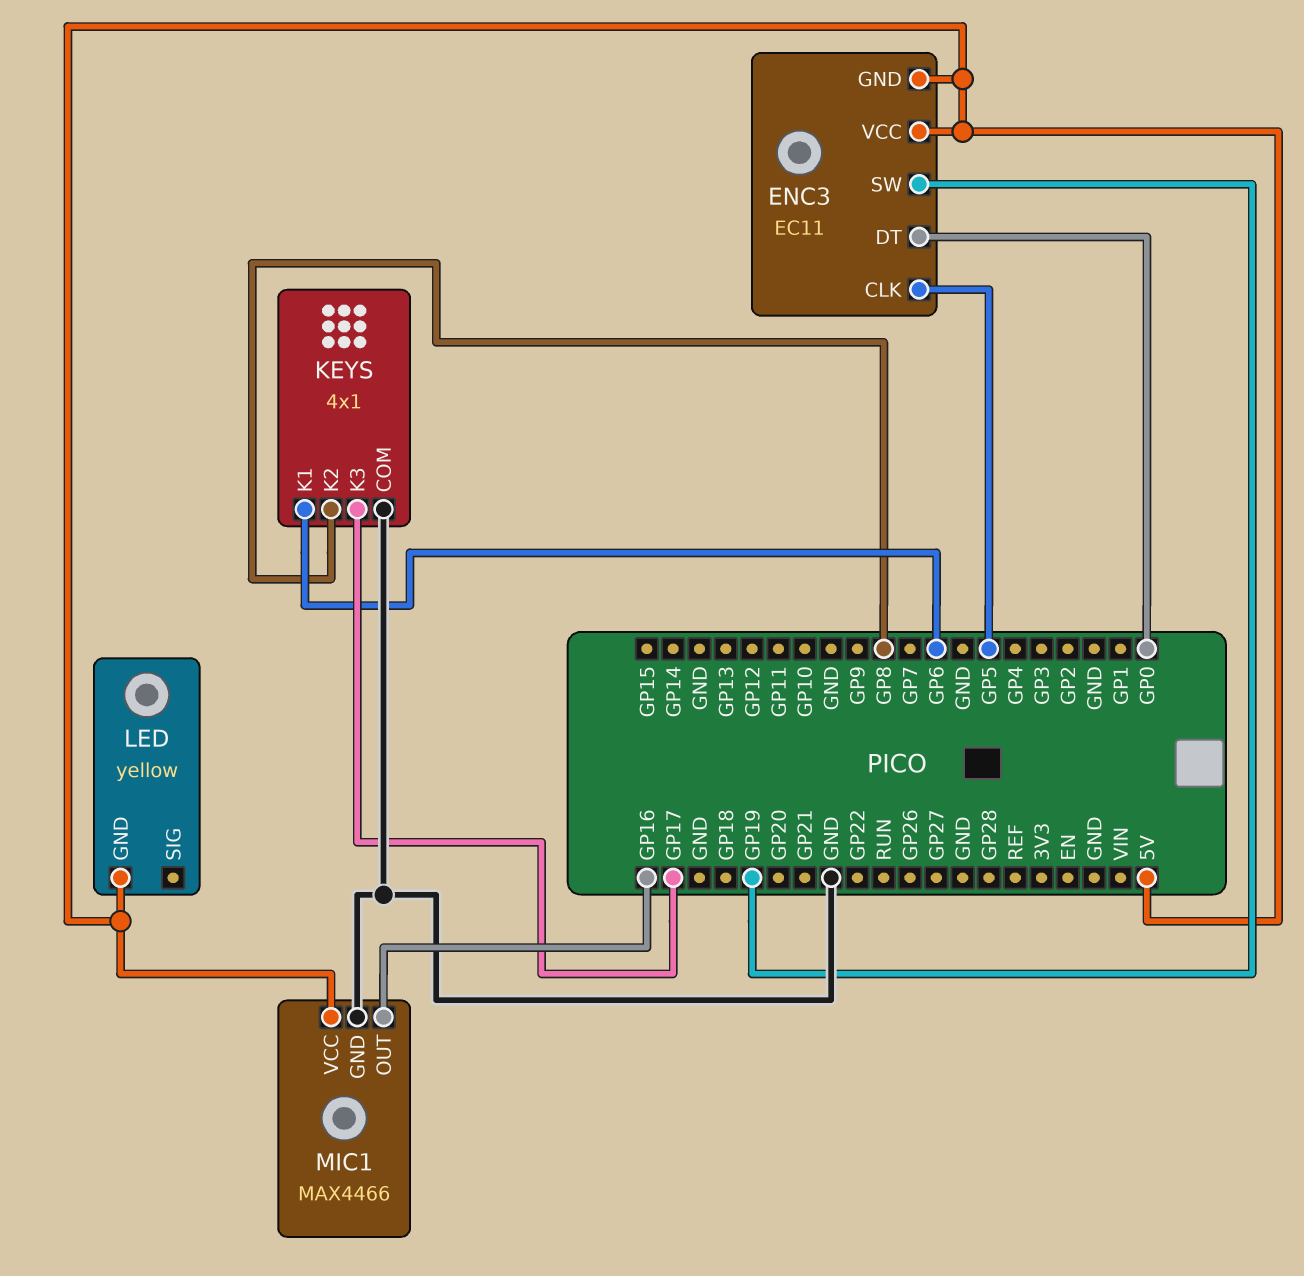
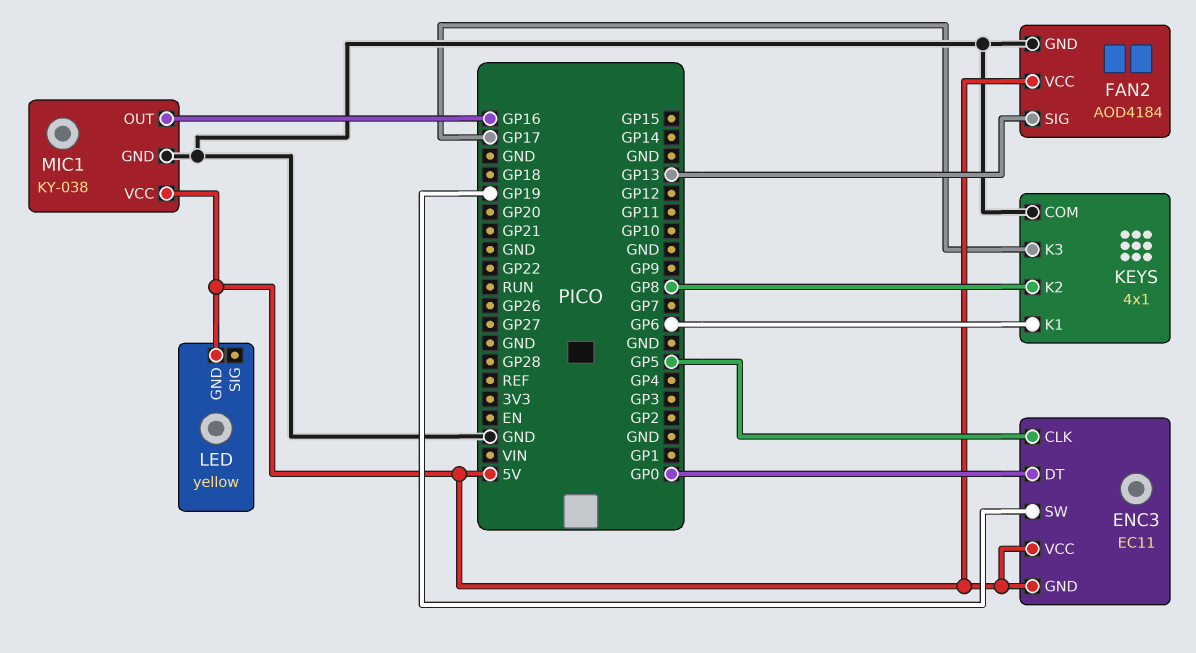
FAN2: none -> AOD4184
FAN2 pin GND: none -> GND
FAN2 pin SIG: none -> GP13
FAN2 pin VCC: none -> 5V
MIC1: MAX4466 -> KY-038

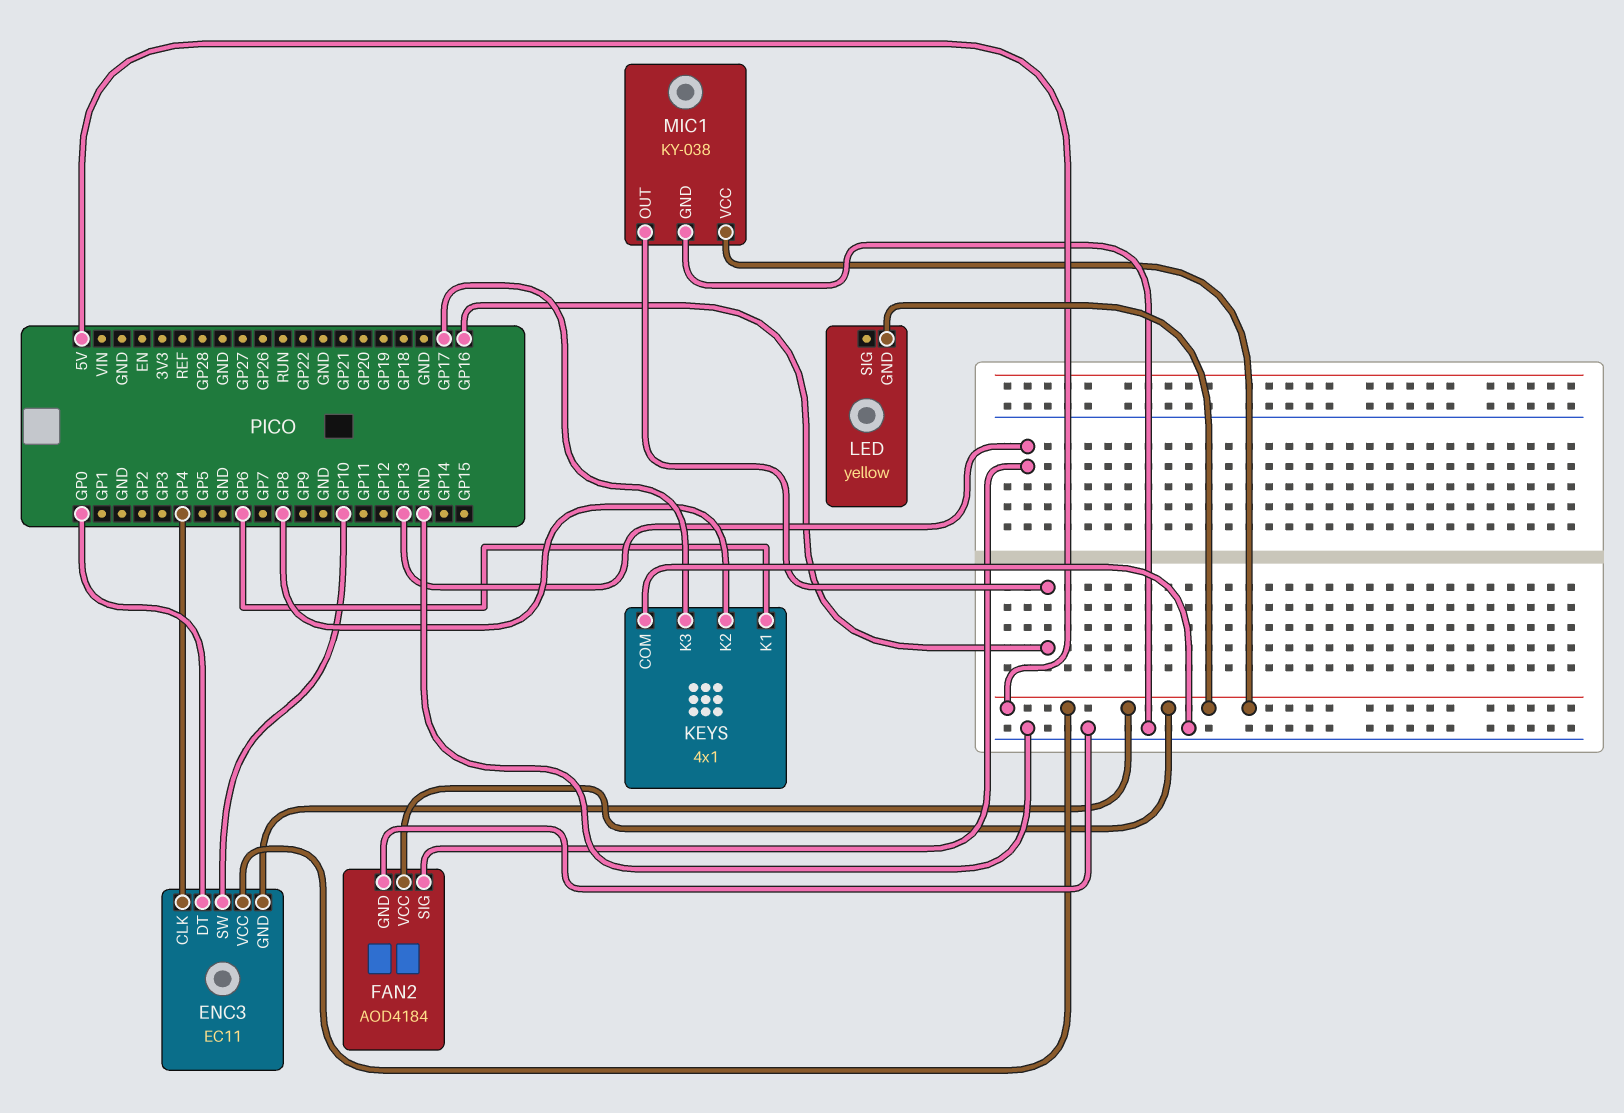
ENC3 pin CLK: GP5 -> GP4
ENC3 pin SW: GP19 -> GP10

